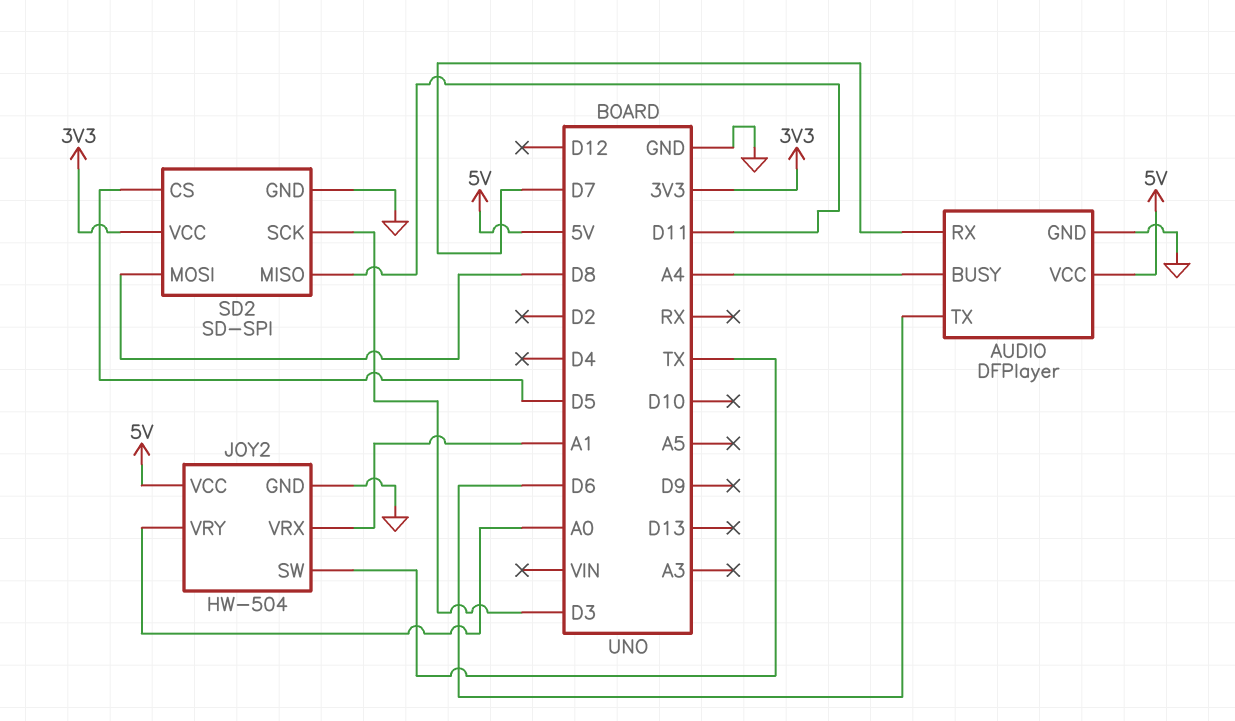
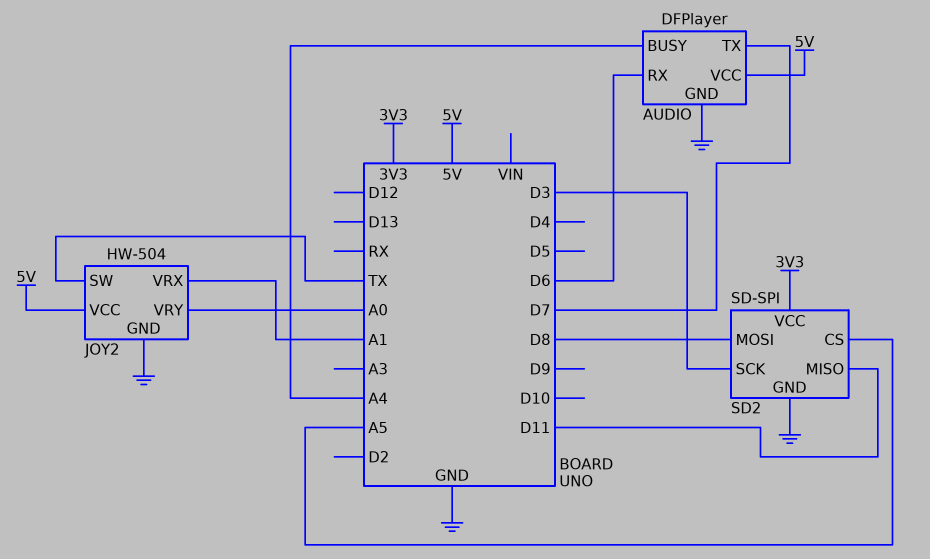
AUDIO pin RX: D7 -> D6
AUDIO pin TX: D6 -> D7
SD2 pin CS: D5 -> A5

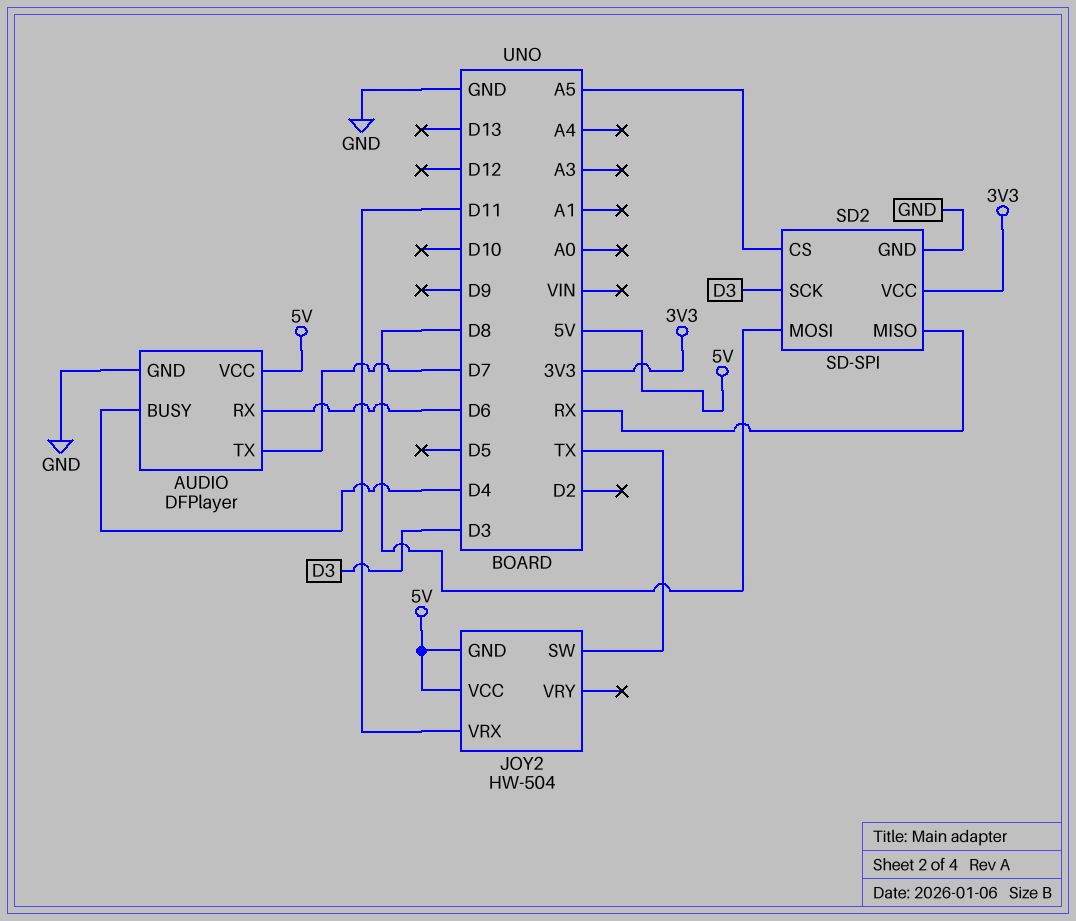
AUDIO pin BUSY: A4 -> D4
JOY2 pin GND: GND -> 5V
JOY2 pin VRX: A1 -> D11
JOY2 pin VRY: A0 -> none
SD2 pin MISO: D11 -> RX

